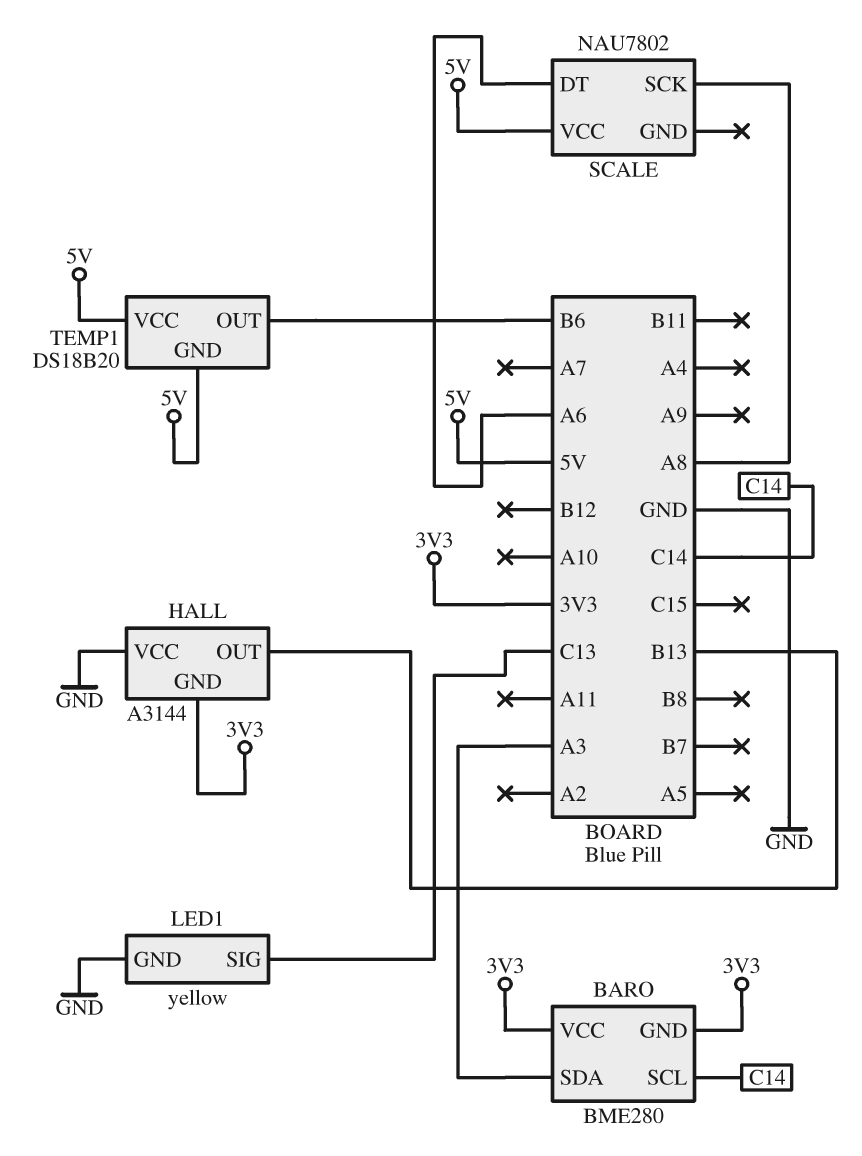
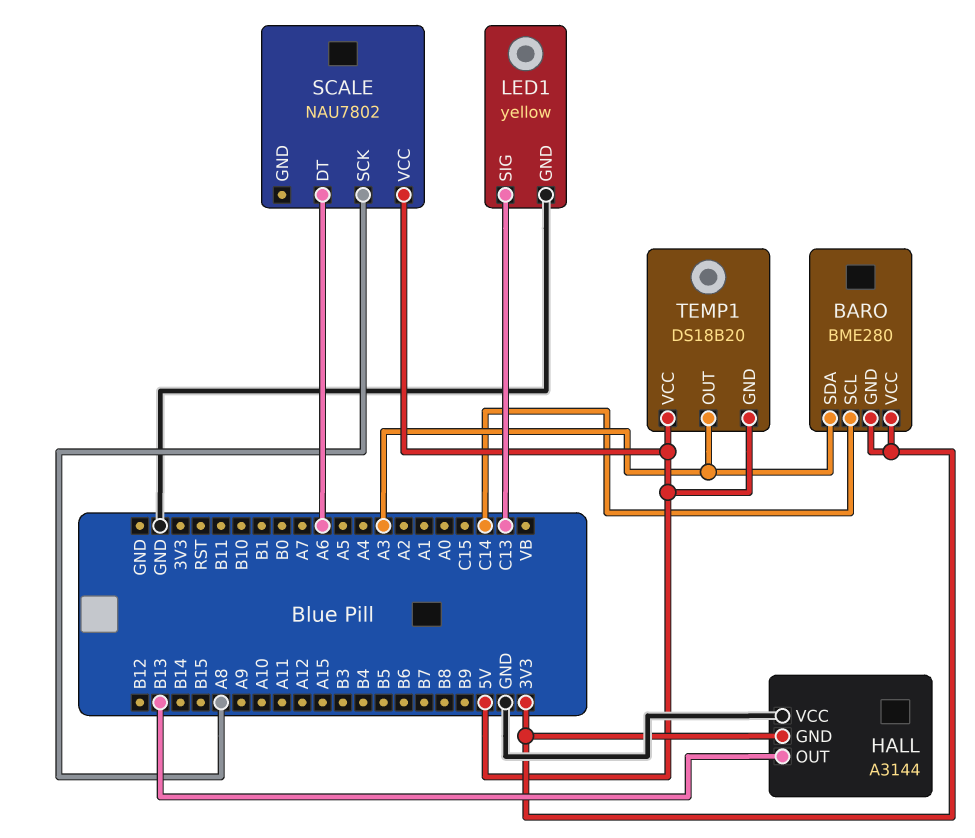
TEMP1 pin OUT: B6 -> A3

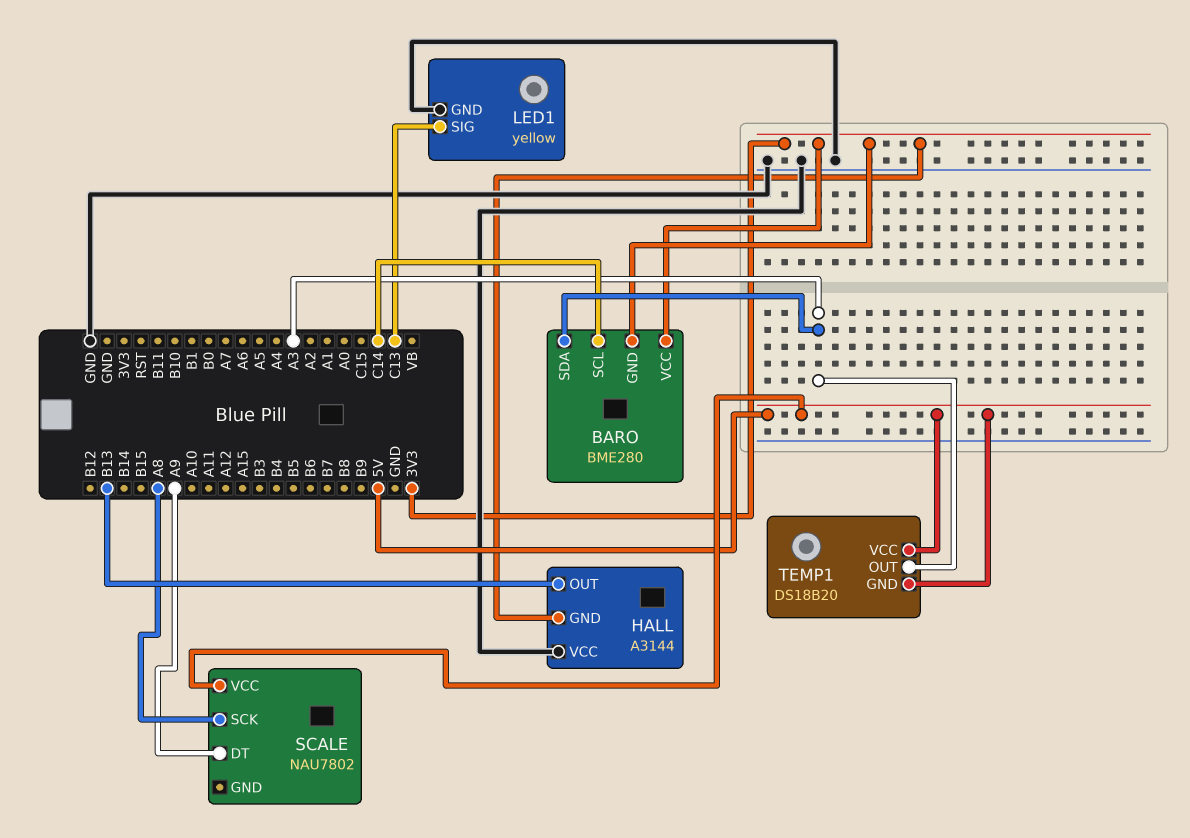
SCALE pin DT: A6 -> A9

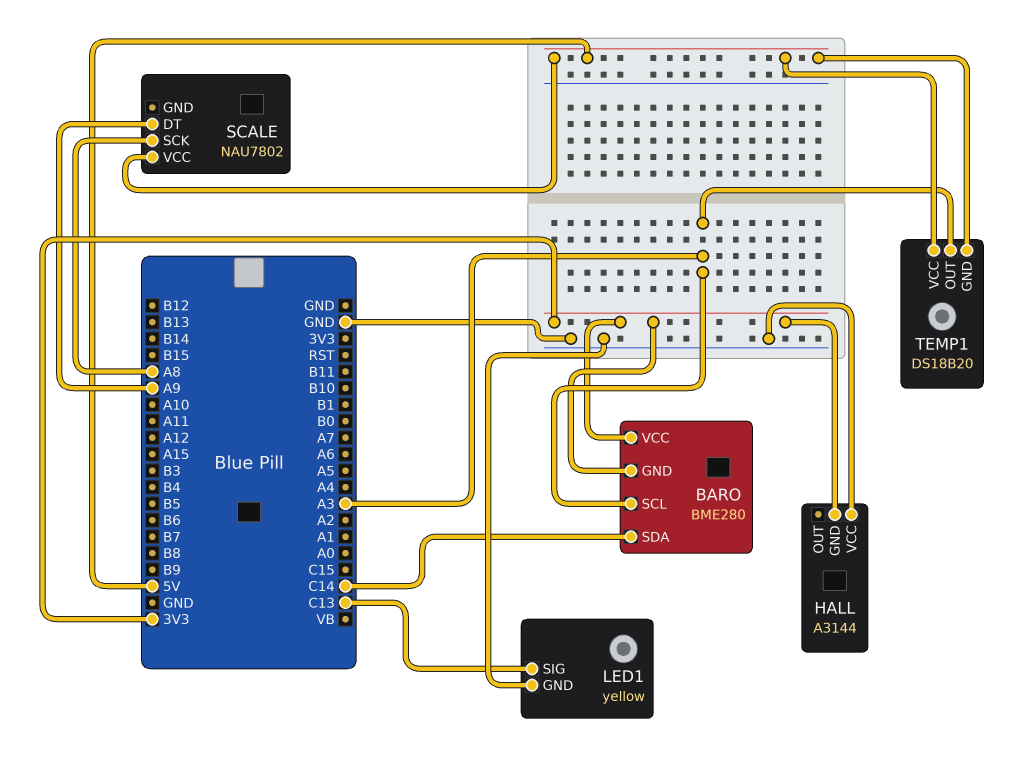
BARO pin SCL: C14 -> A3
BARO pin SDA: A3 -> C14
HALL pin OUT: B13 -> none

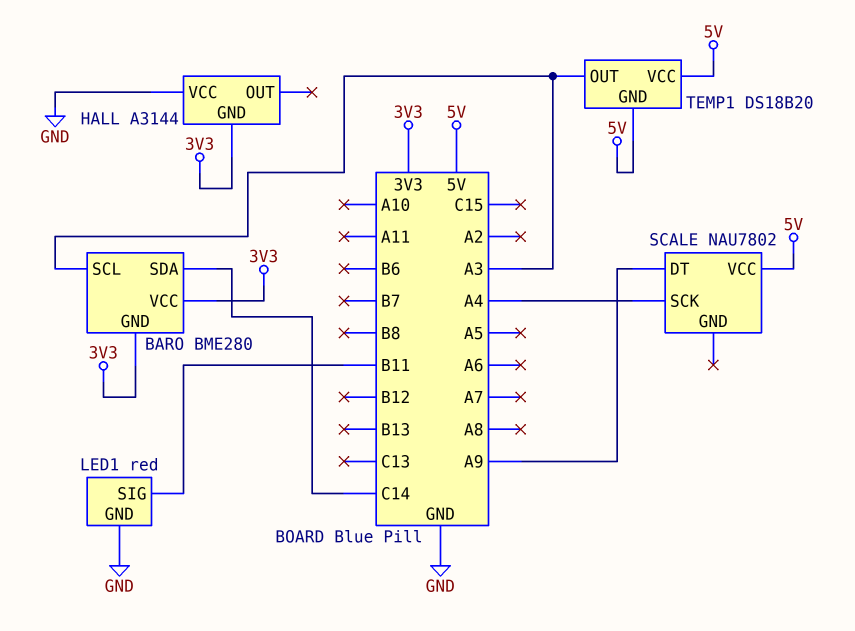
LED1: yellow -> red
LED1 pin SIG: C13 -> B11
SCALE pin SCK: A8 -> A4

